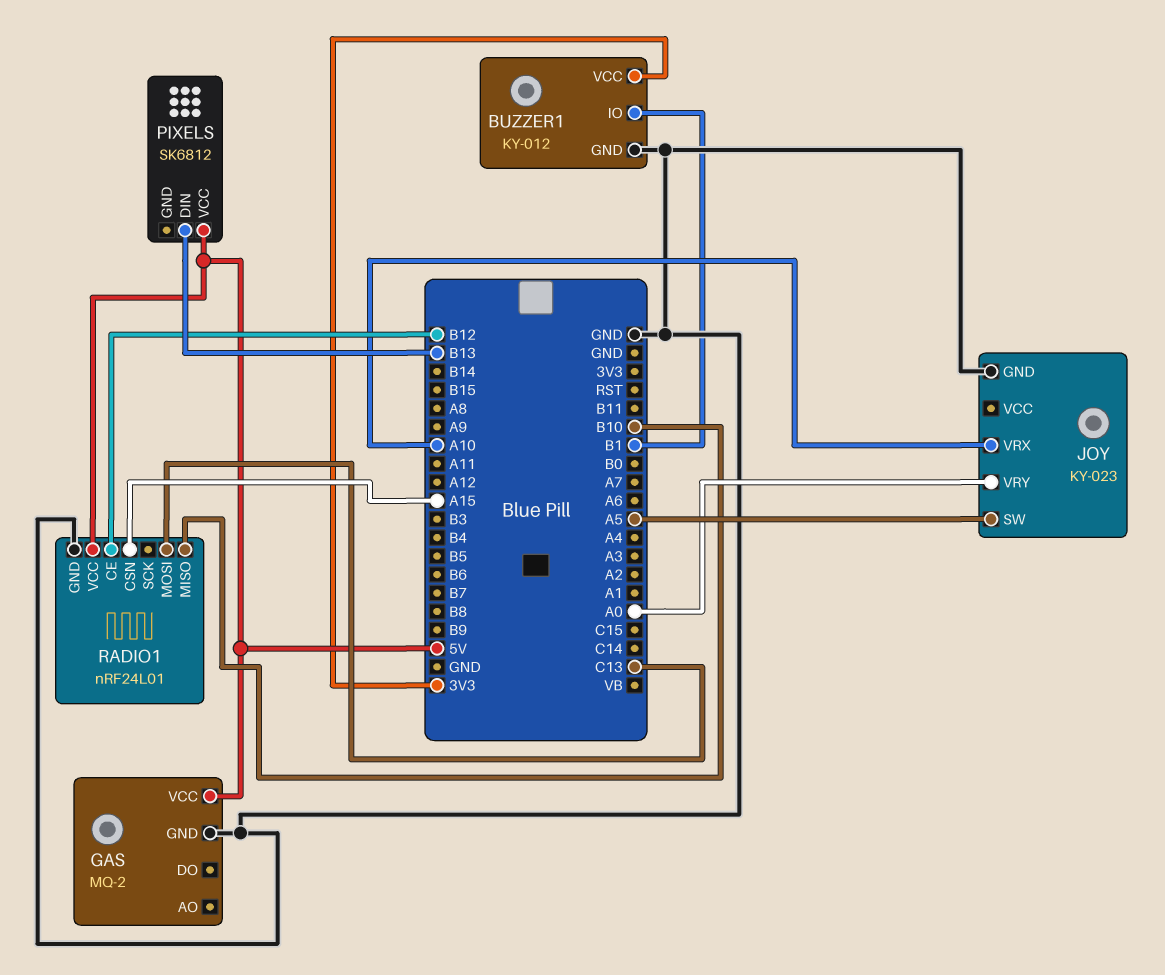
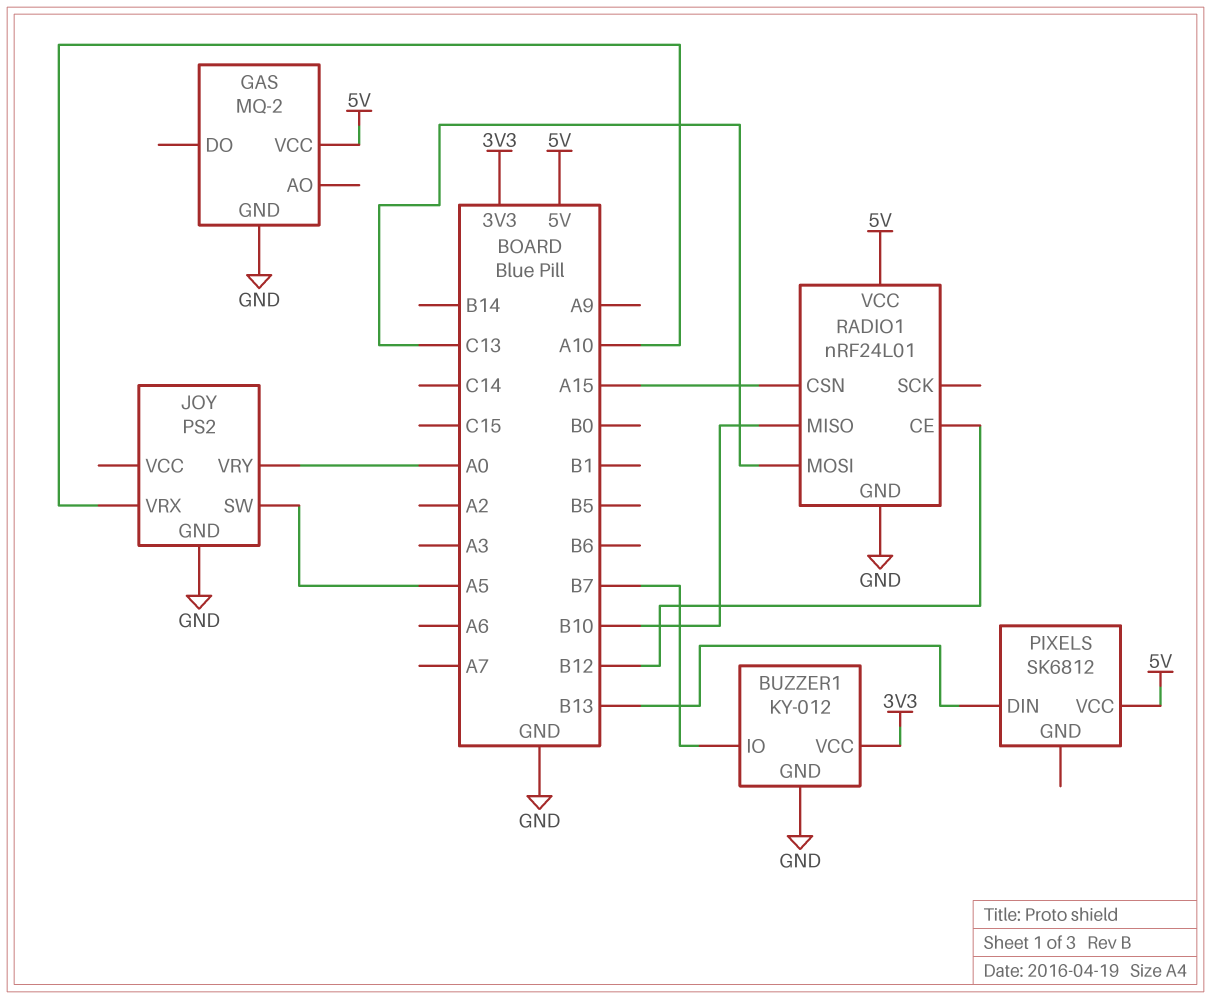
BUZZER1 pin IO: B1 -> B7
JOY: KY-023 -> PS2

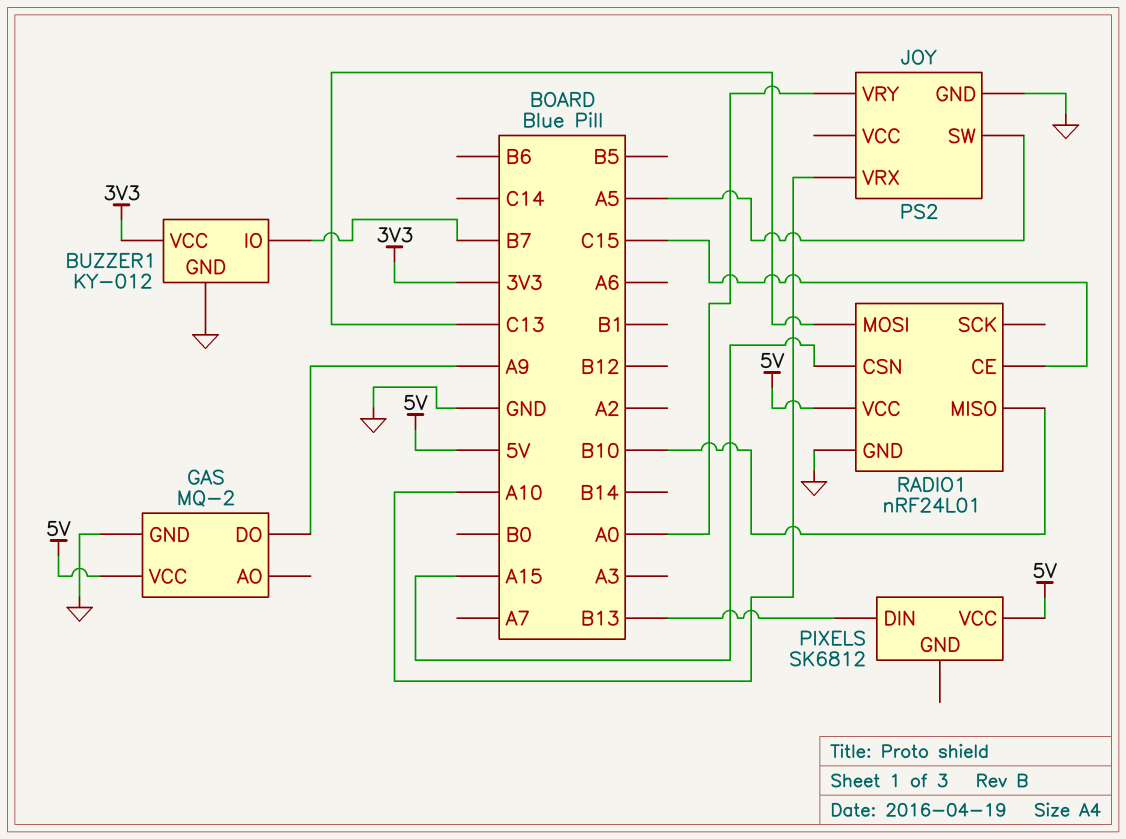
GAS pin DO: none -> A9
RADIO1 pin CE: B12 -> C15

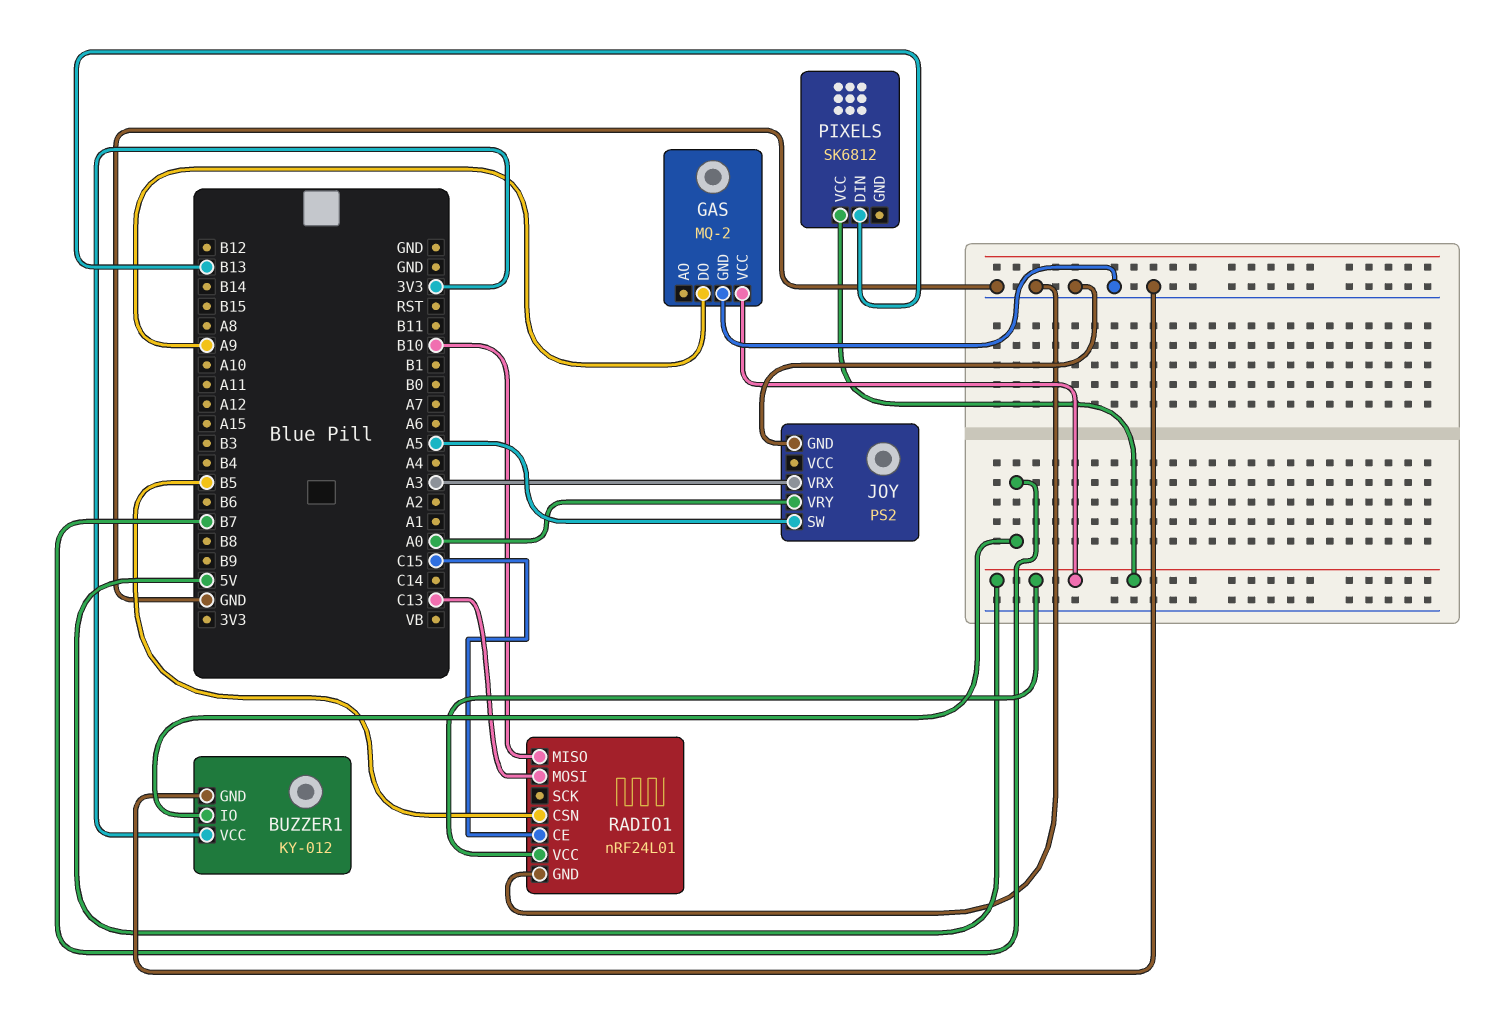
JOY pin VRX: A10 -> A3
RADIO1 pin CSN: A15 -> B5

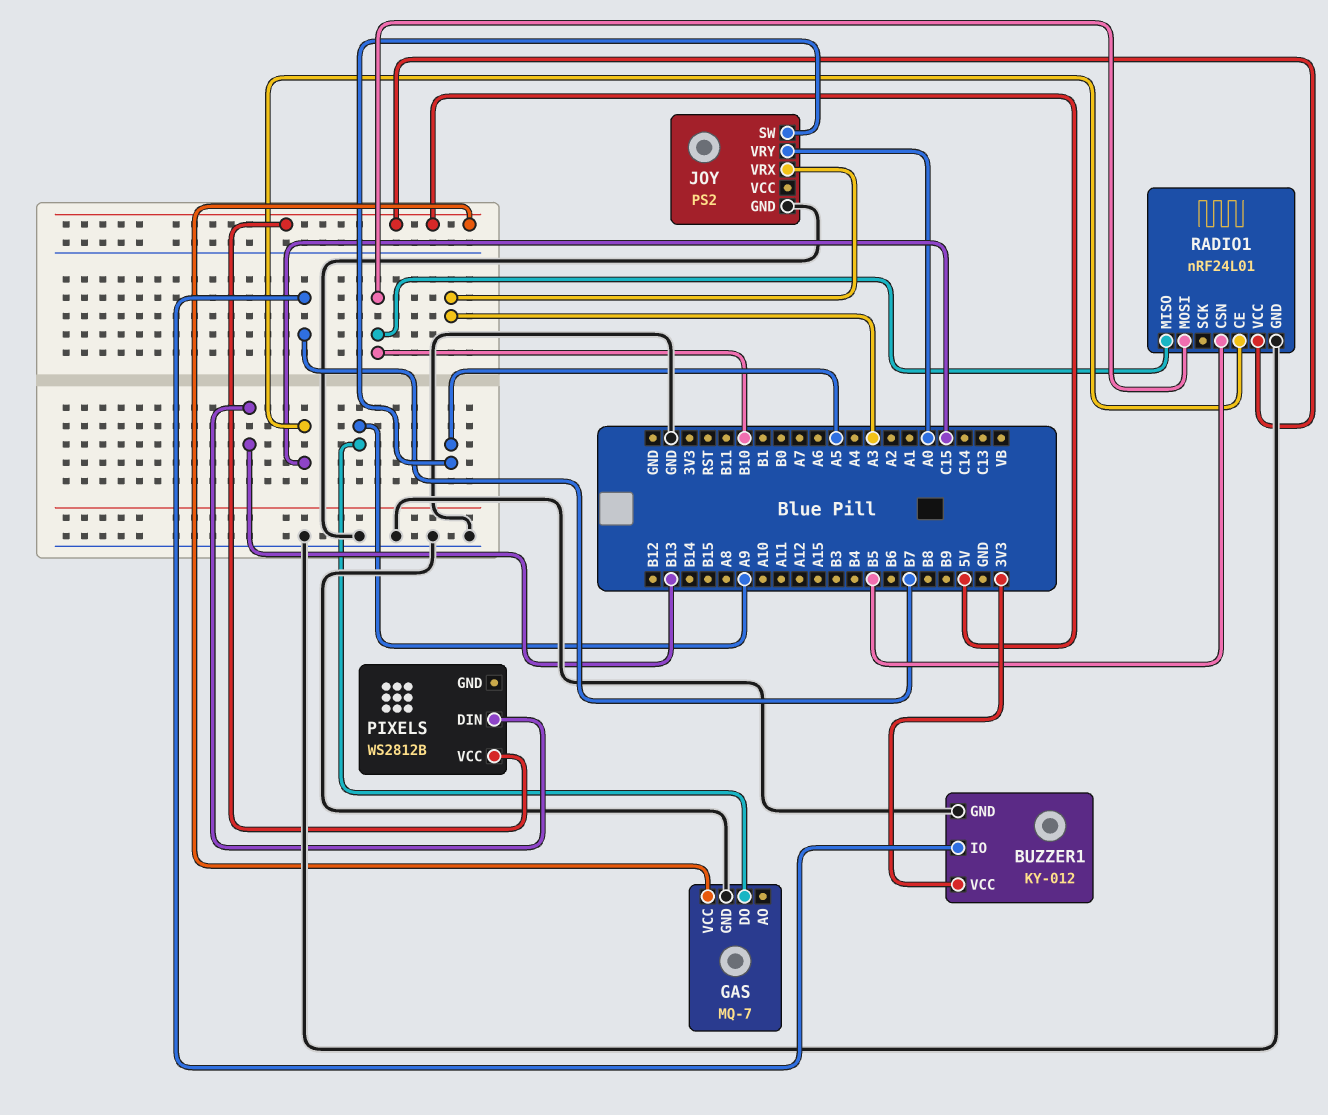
GAS: MQ-2 -> MQ-7
PIXELS: SK6812 -> WS2812B
RADIO1 pin MOSI: C13 -> B10

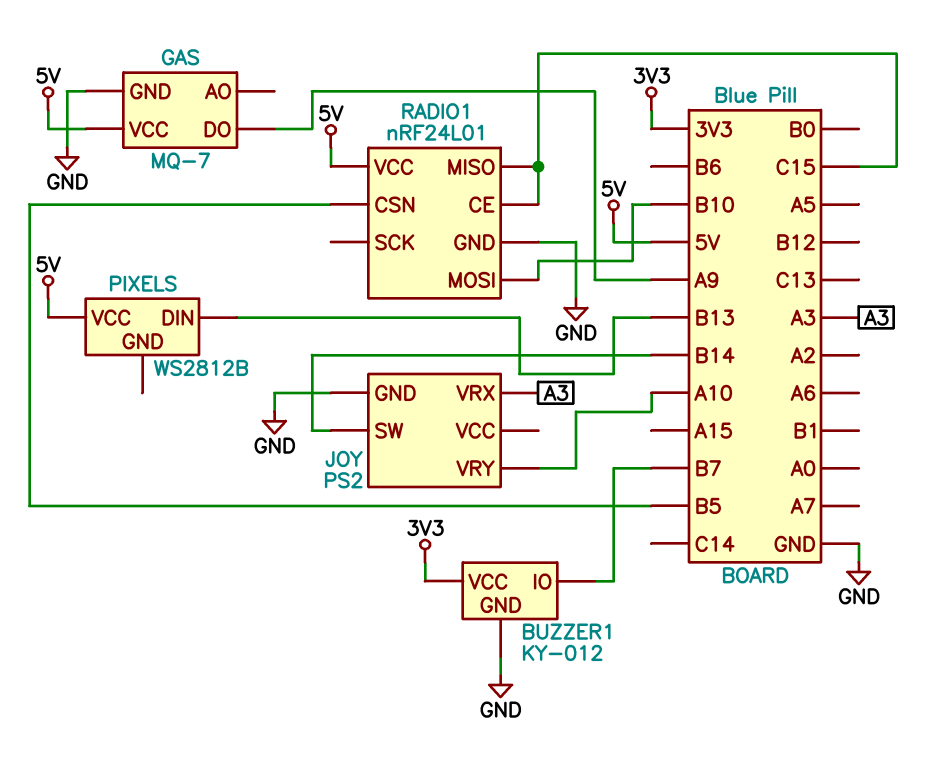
JOY pin SW: A5 -> B14
JOY pin VRY: A0 -> A10
RADIO1 pin MISO: B10 -> C15

